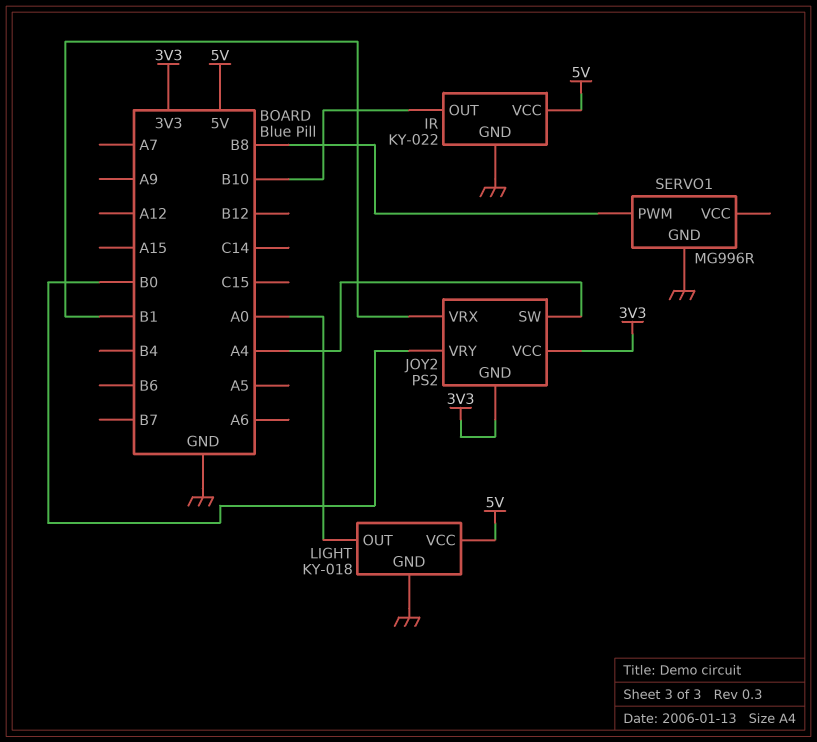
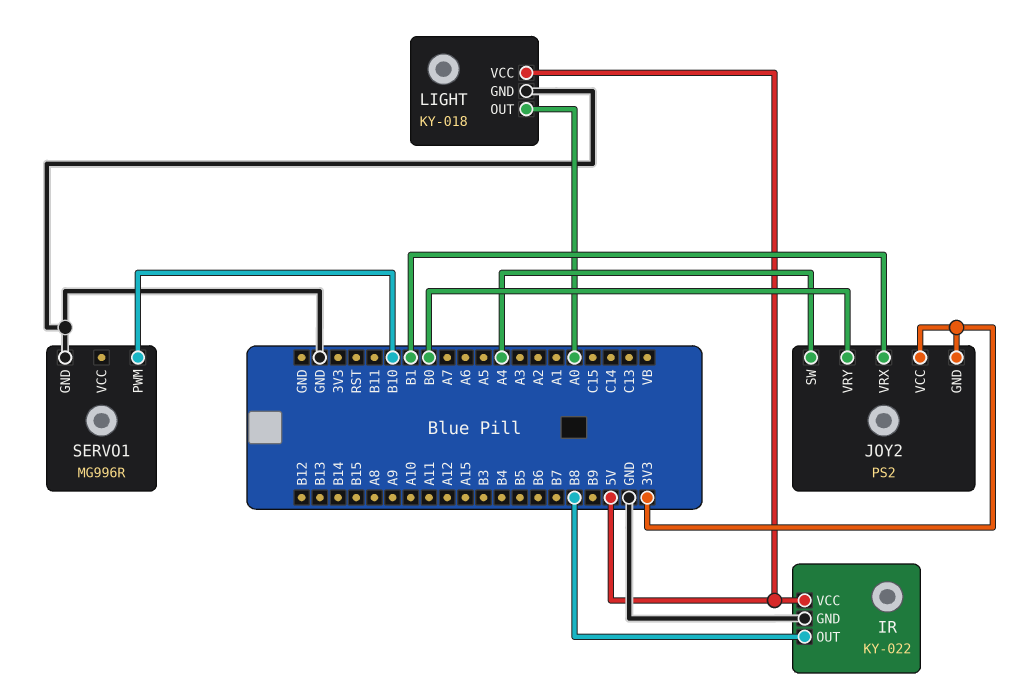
IR pin OUT: B10 -> B8
SERVO1 pin PWM: B8 -> B10

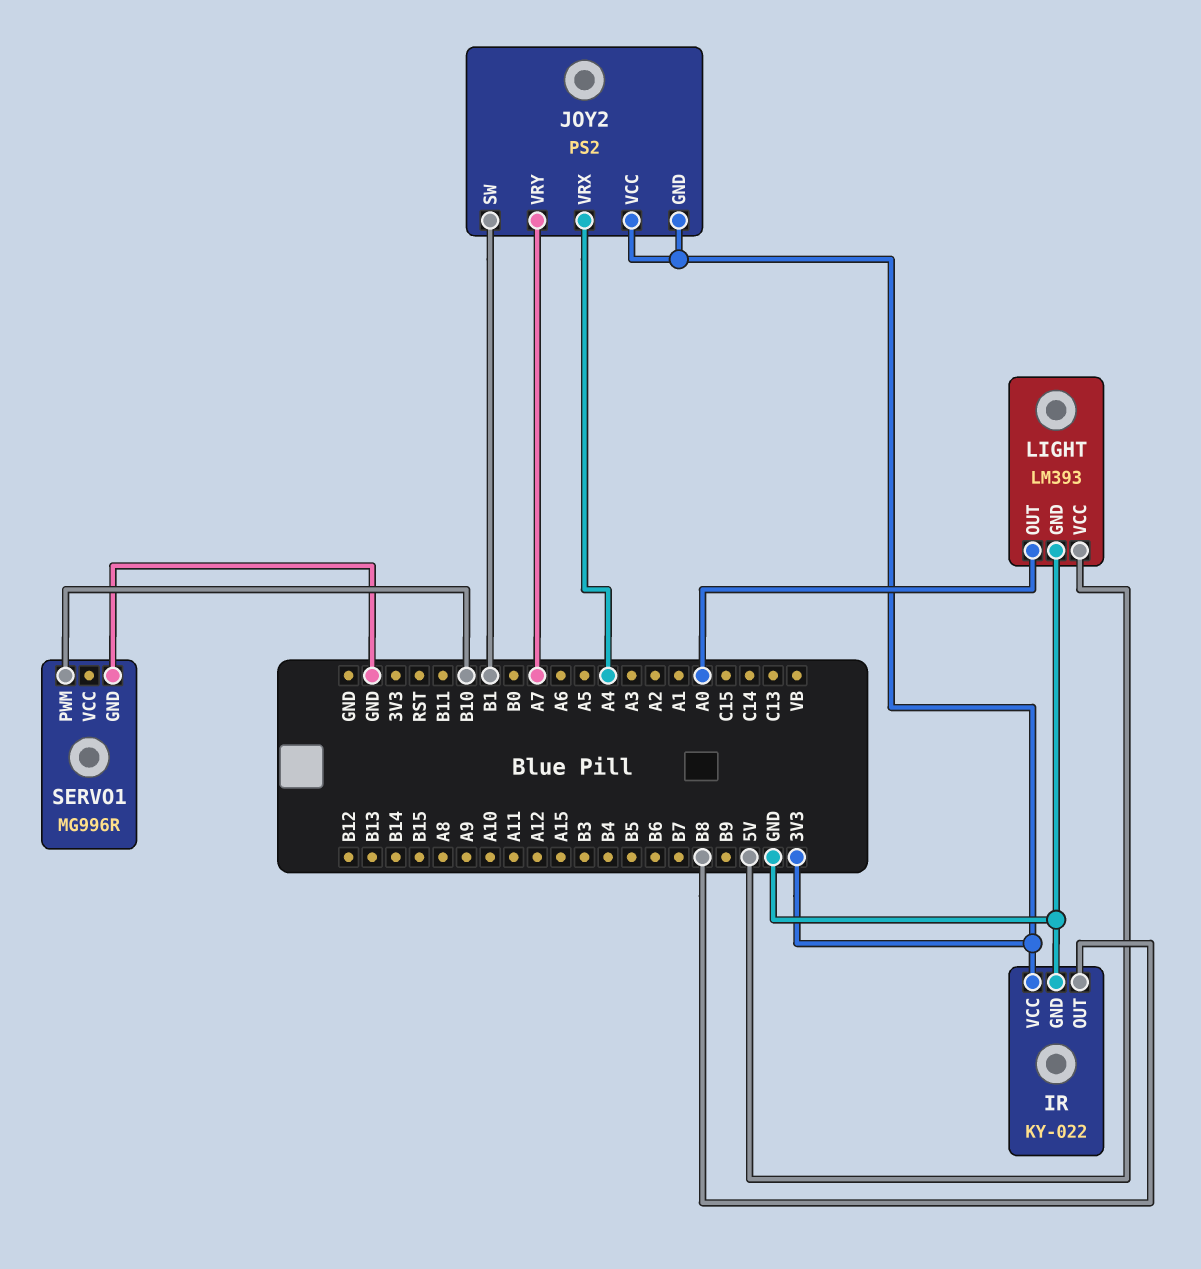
IR pin VCC: 5V -> 3V3
JOY2 pin SW: A4 -> B1
JOY2 pin VRX: B1 -> A4
JOY2 pin VRY: B0 -> A7
LIGHT: KY-018 -> LM393

